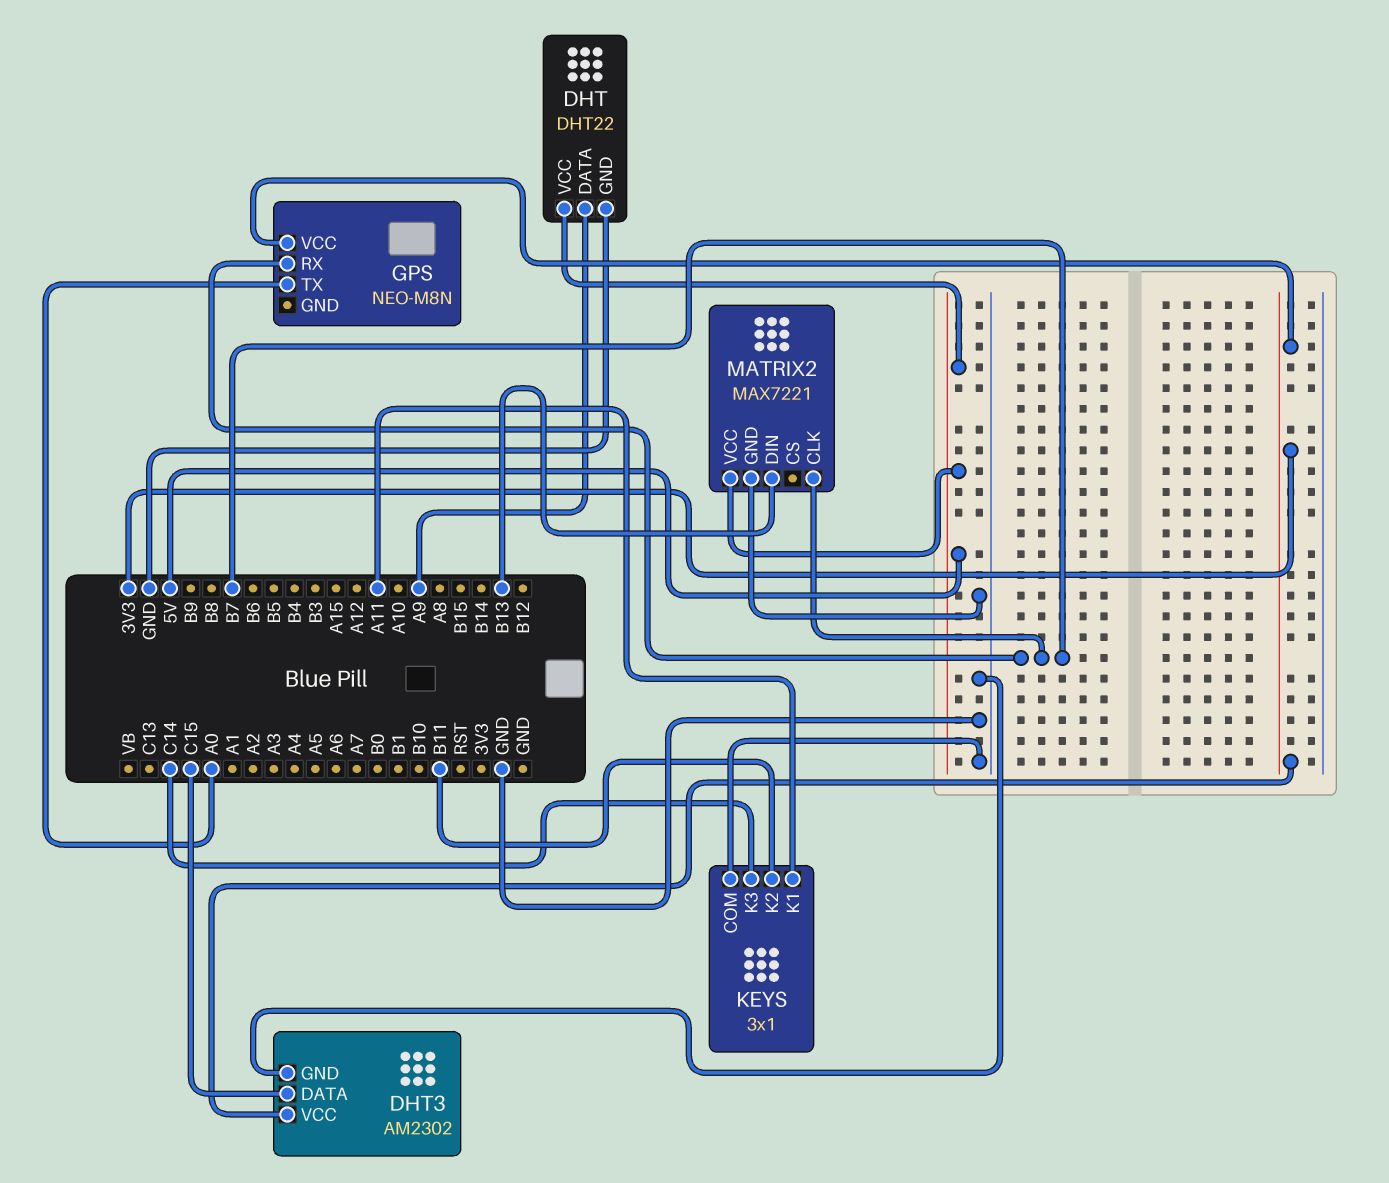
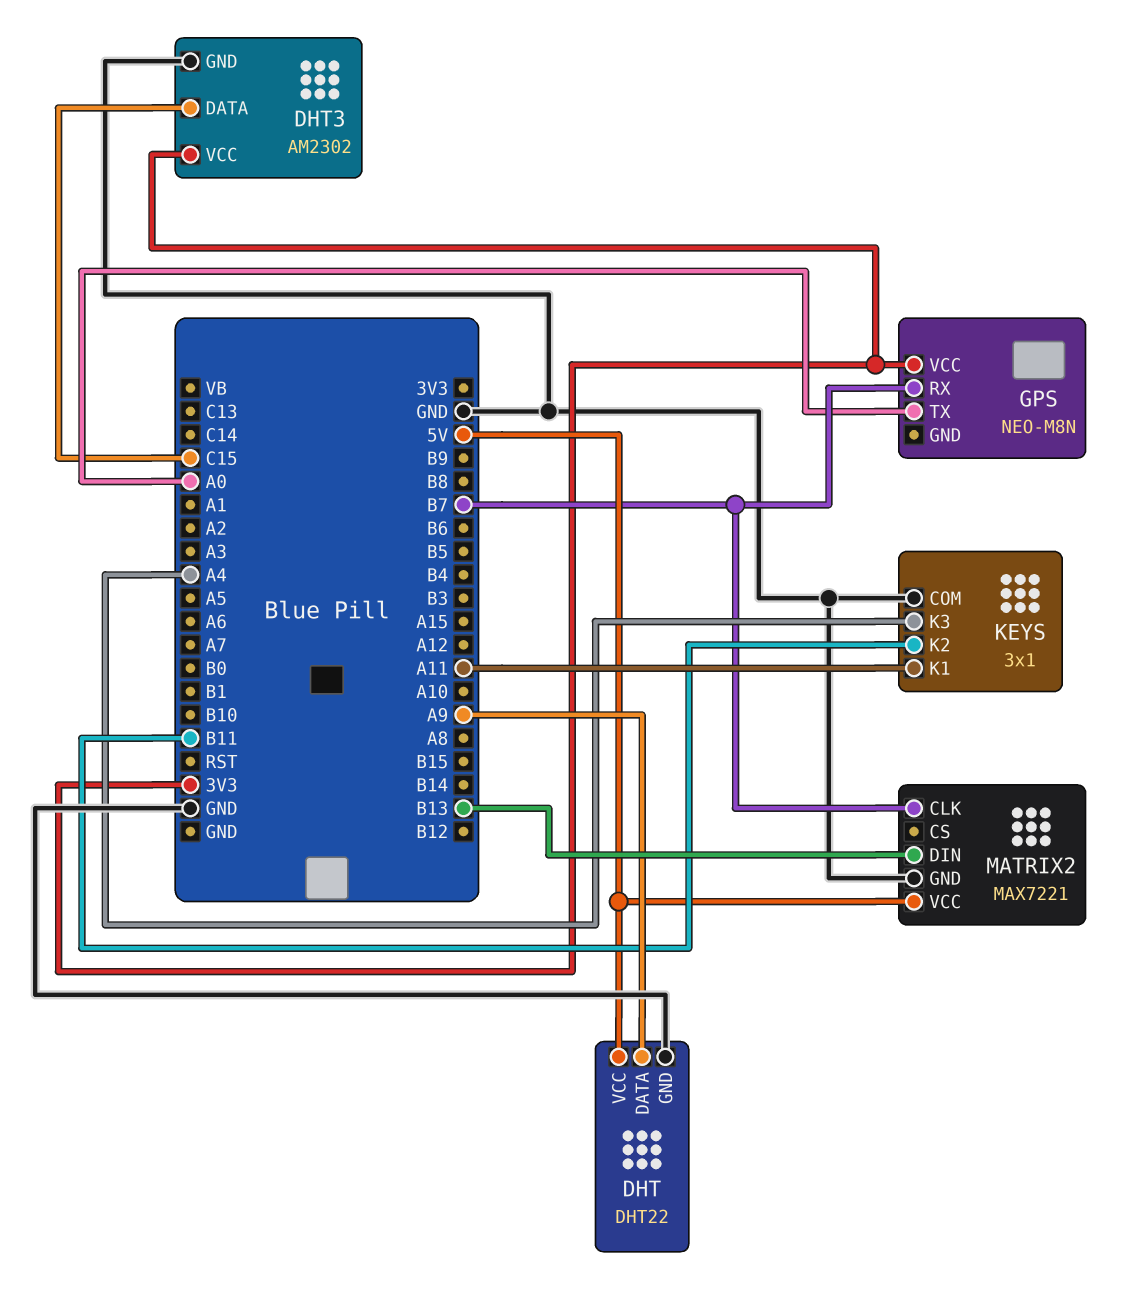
KEYS pin K3: C14 -> A4

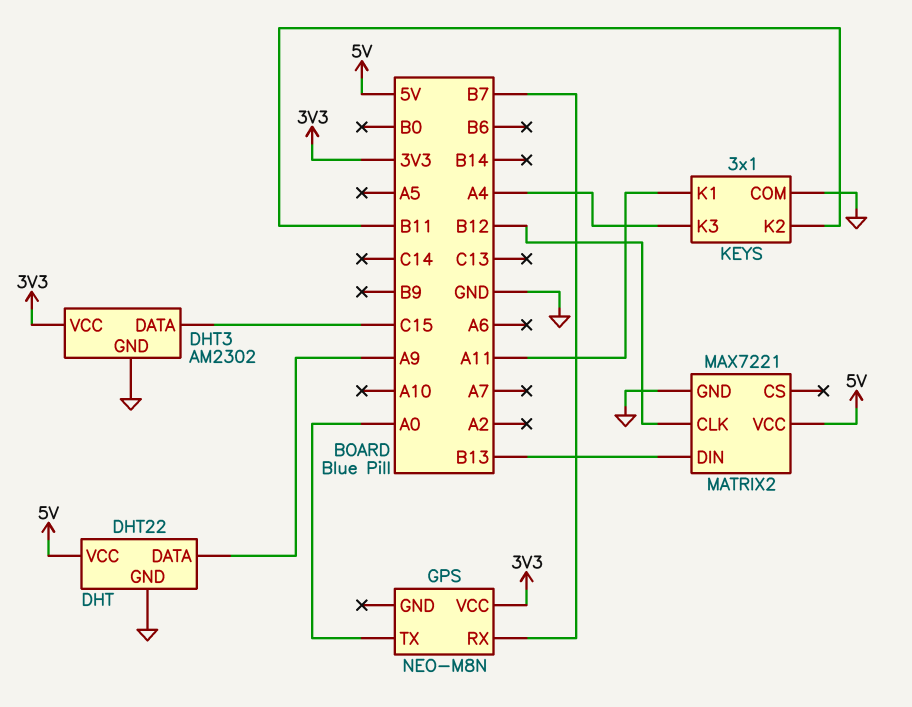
MATRIX2 pin CLK: B7 -> B12

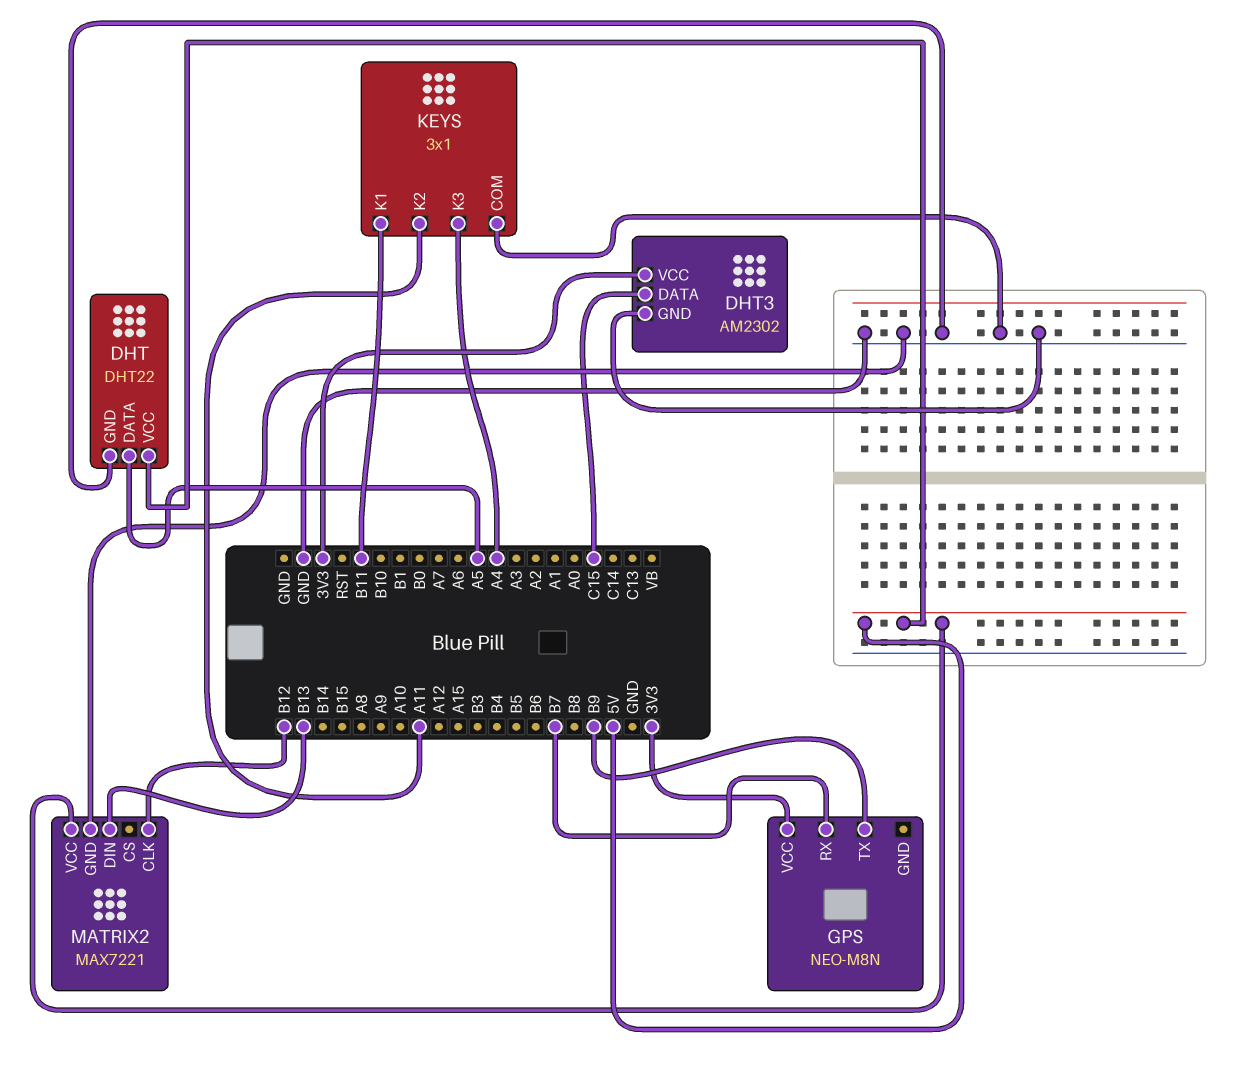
DHT pin DATA: A9 -> A5
GPS pin TX: A0 -> B9
KEYS pin K1: A11 -> B11
KEYS pin K2: B11 -> A11

